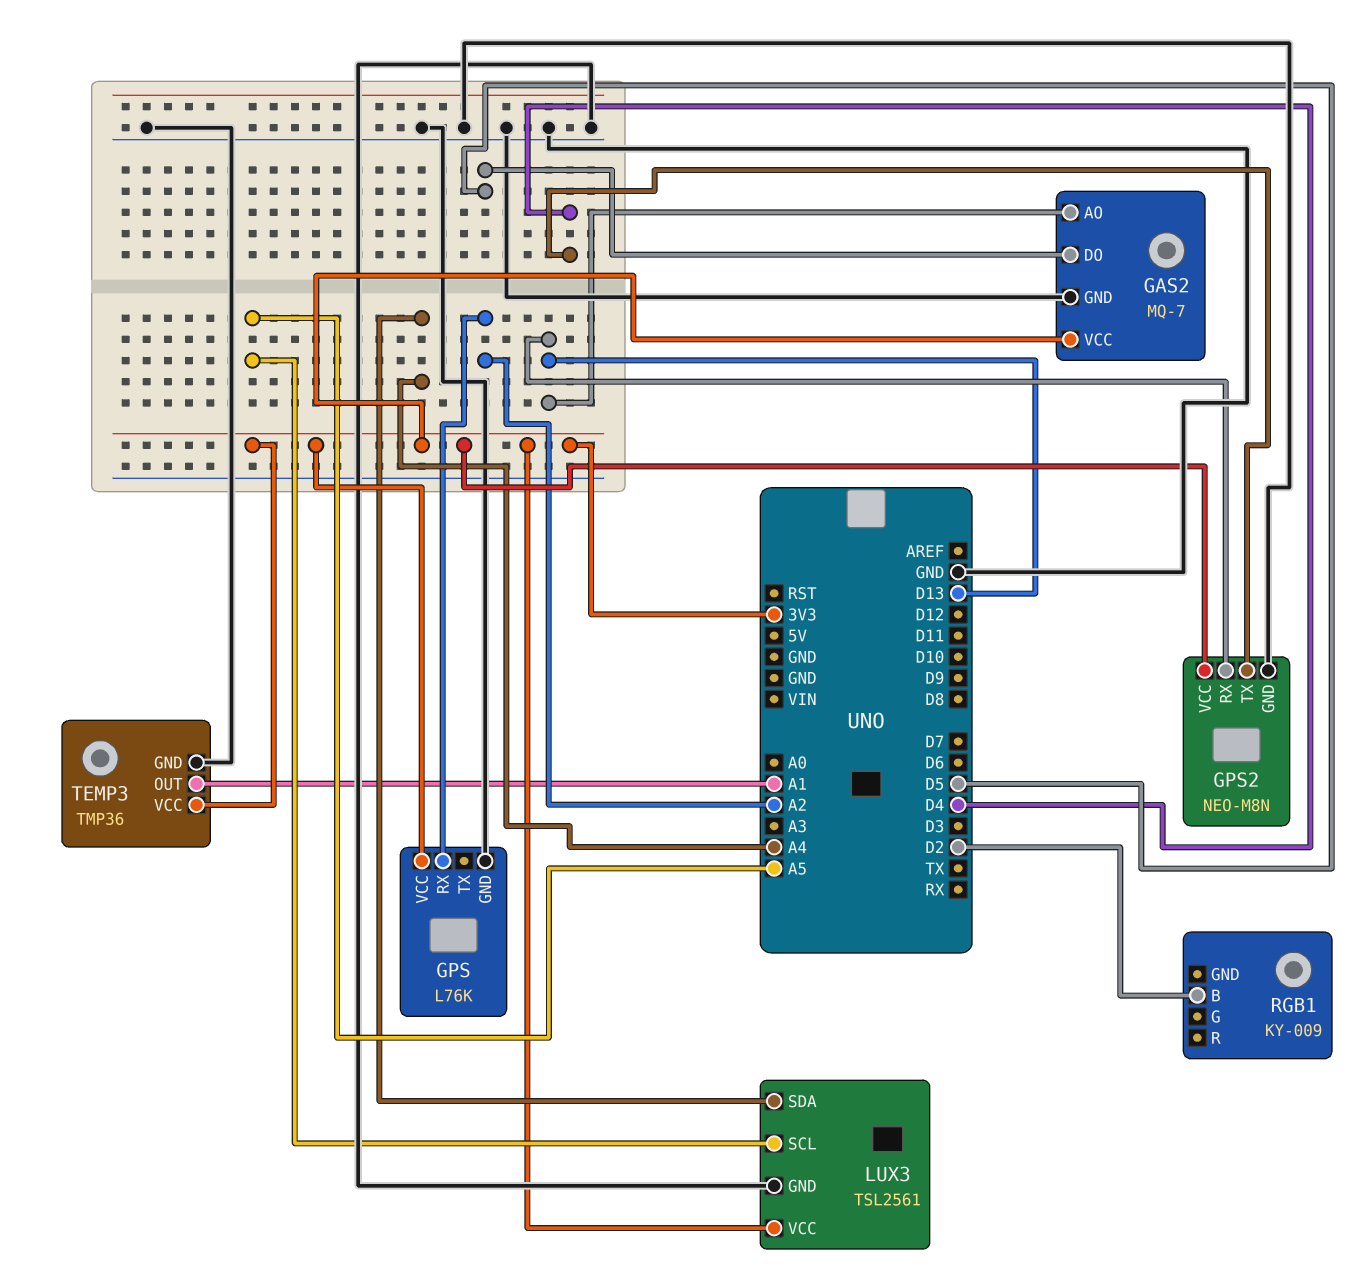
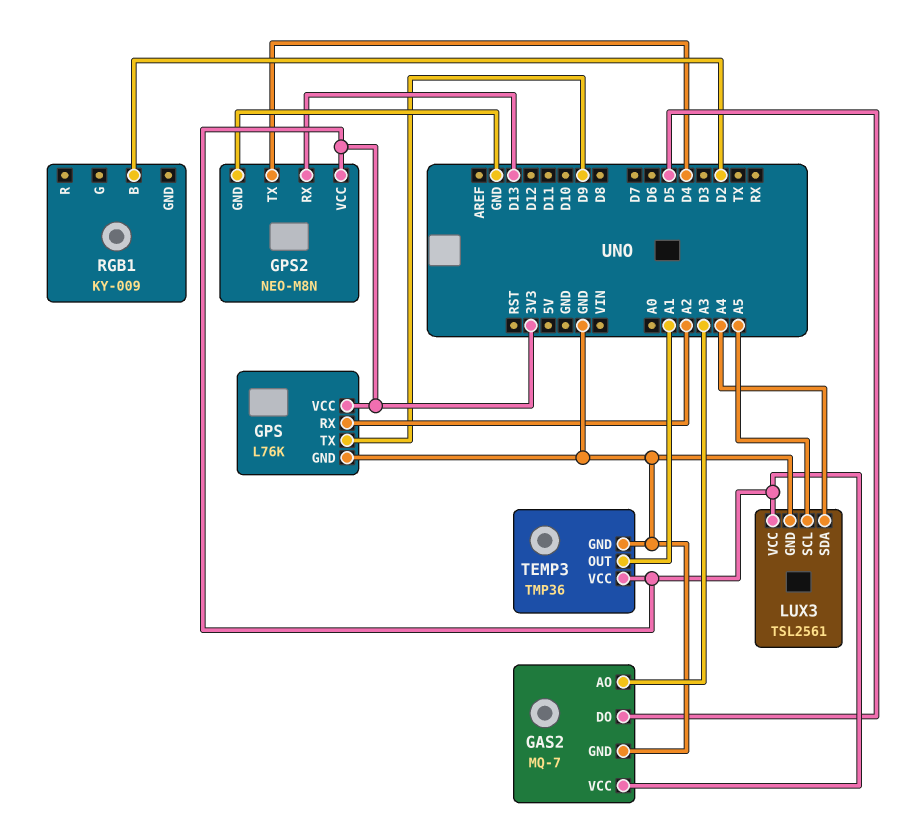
GAS2 pin AO: D13 -> A3
GPS pin TX: none -> D9

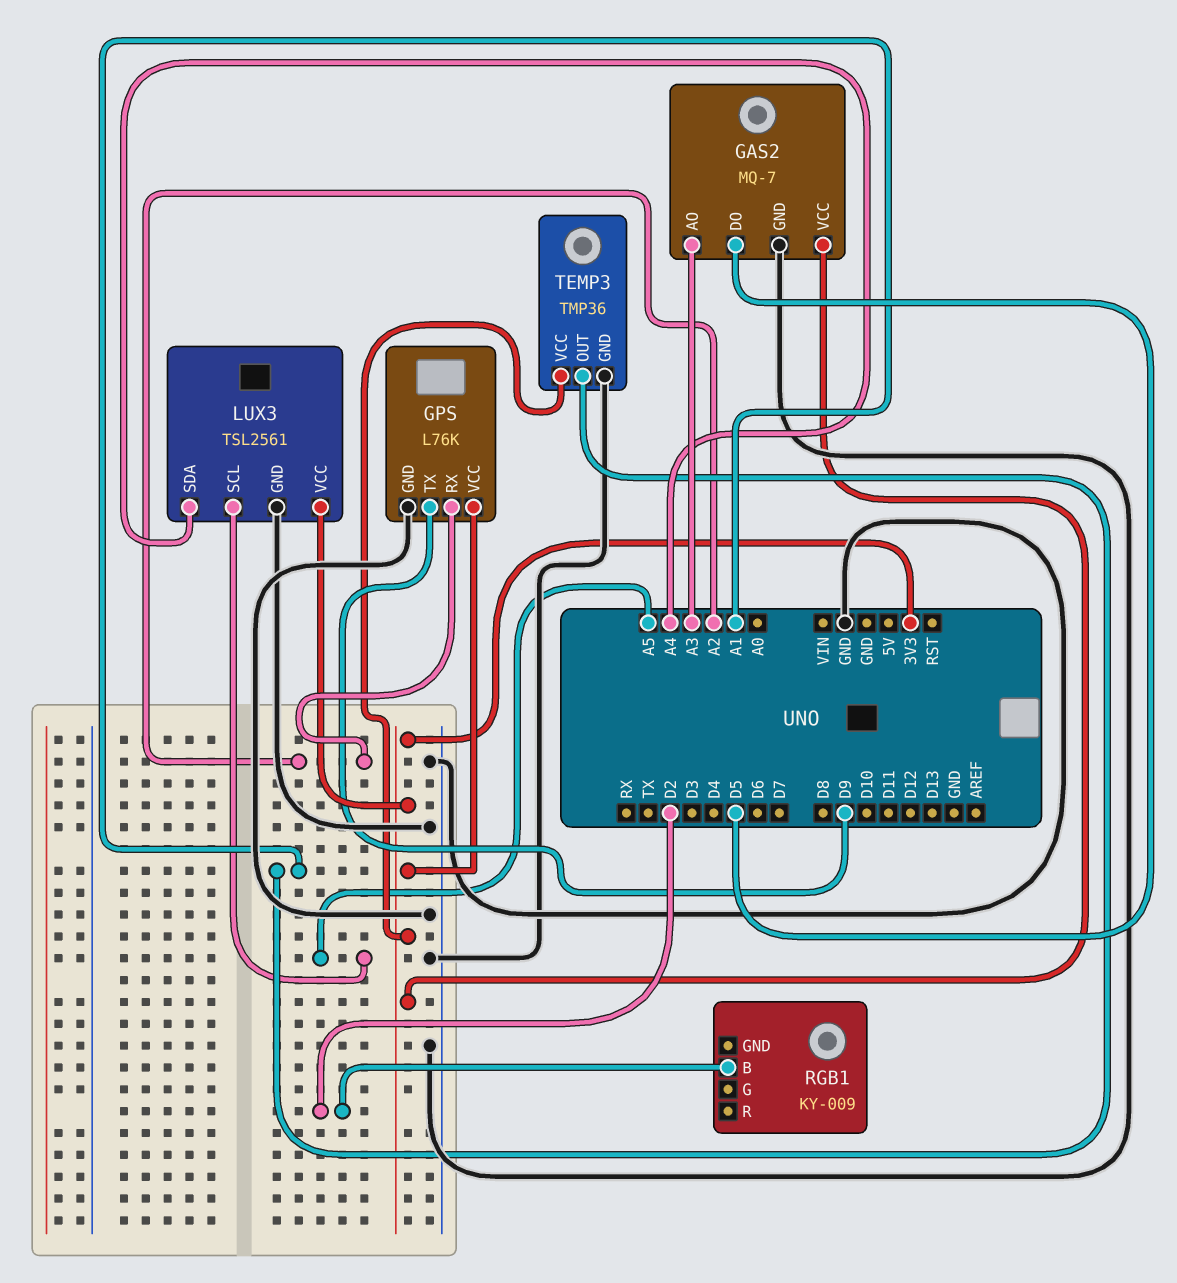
GPS2: NEO-M8N -> none
GPS2 pin GND: GND -> none
GPS2 pin RX: D13 -> none
GPS2 pin TX: D4 -> none
GPS2 pin VCC: 3V3 -> none

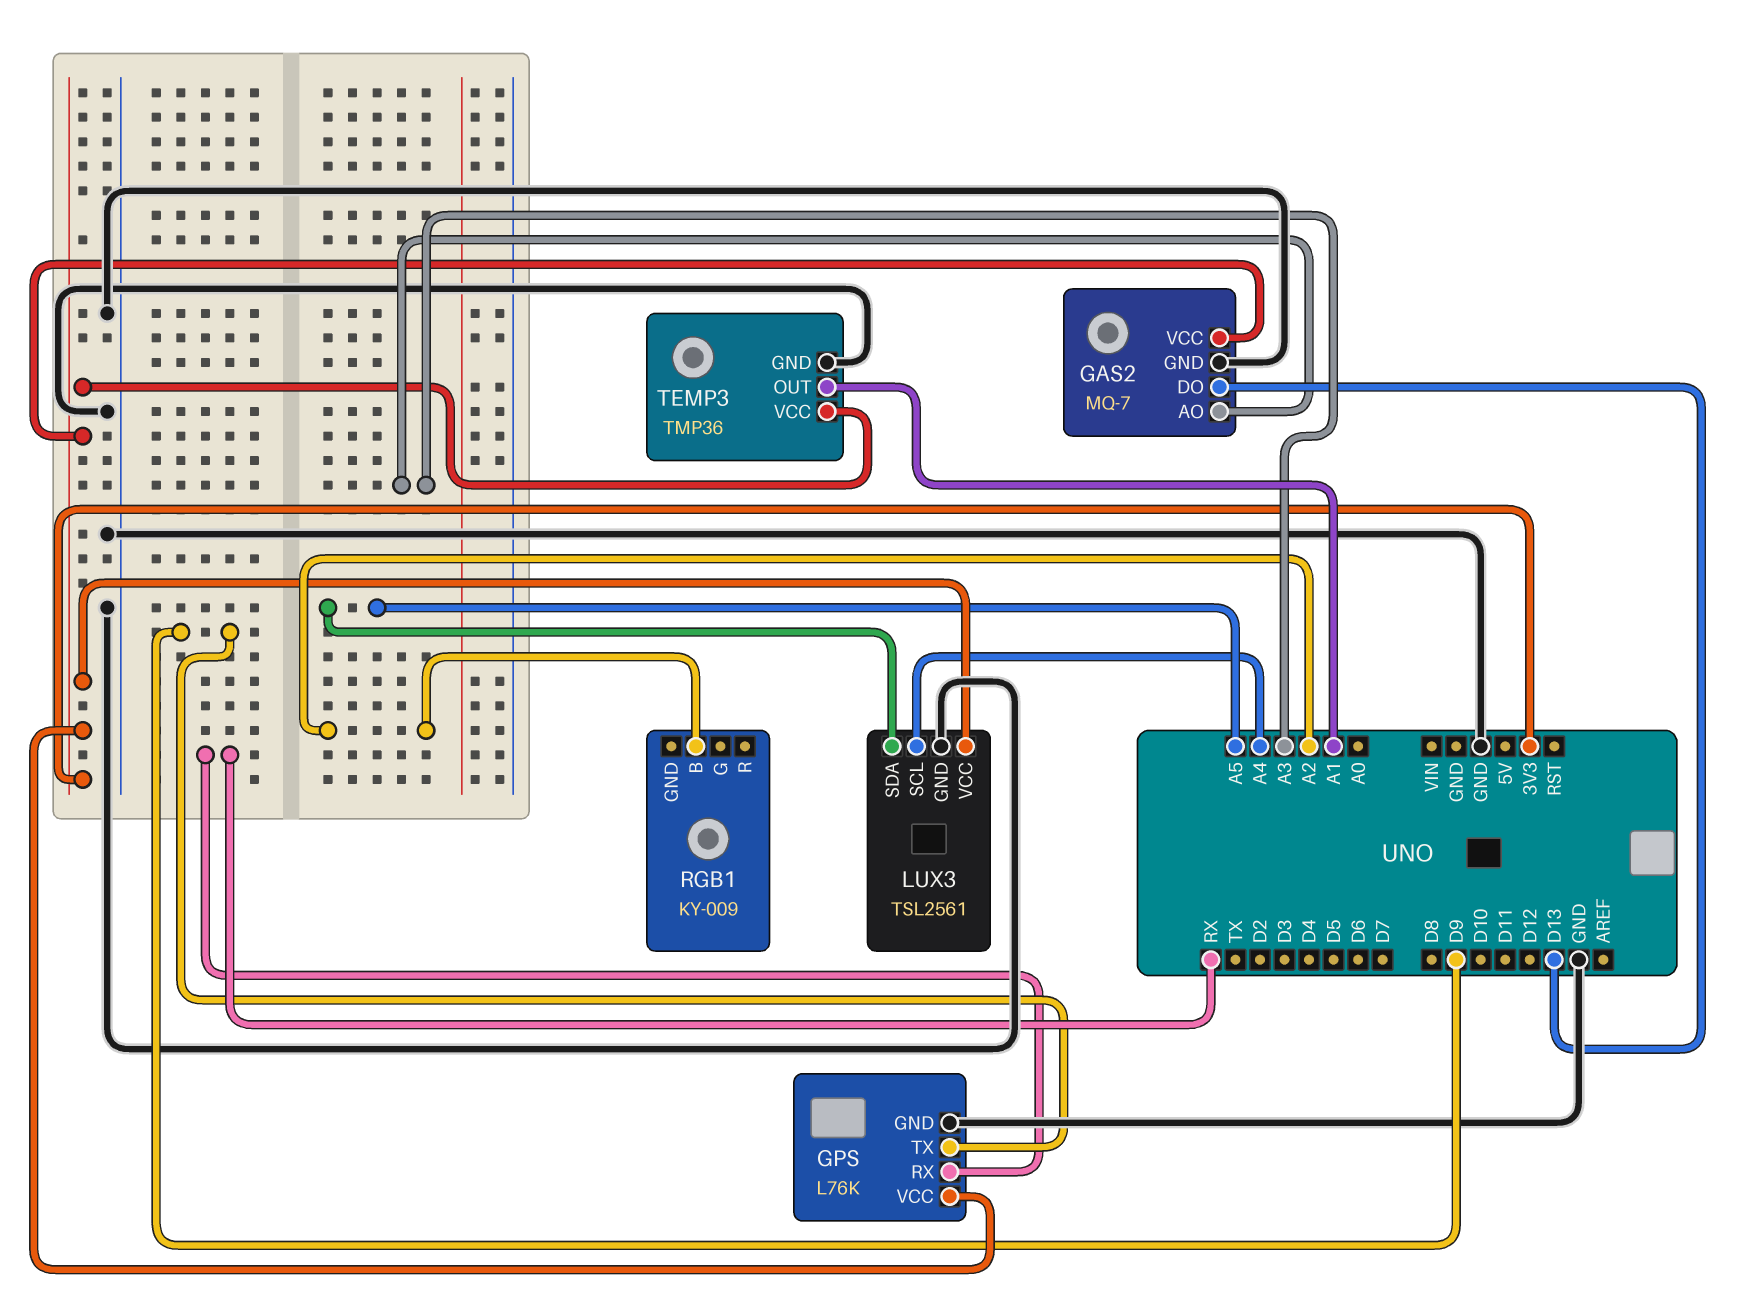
GAS2 pin DO: D5 -> D13
GPS pin RX: A2 -> RX
LUX3 pin SCL: A5 -> A4
LUX3 pin SDA: A4 -> A5
RGB1 pin B: D2 -> A2

